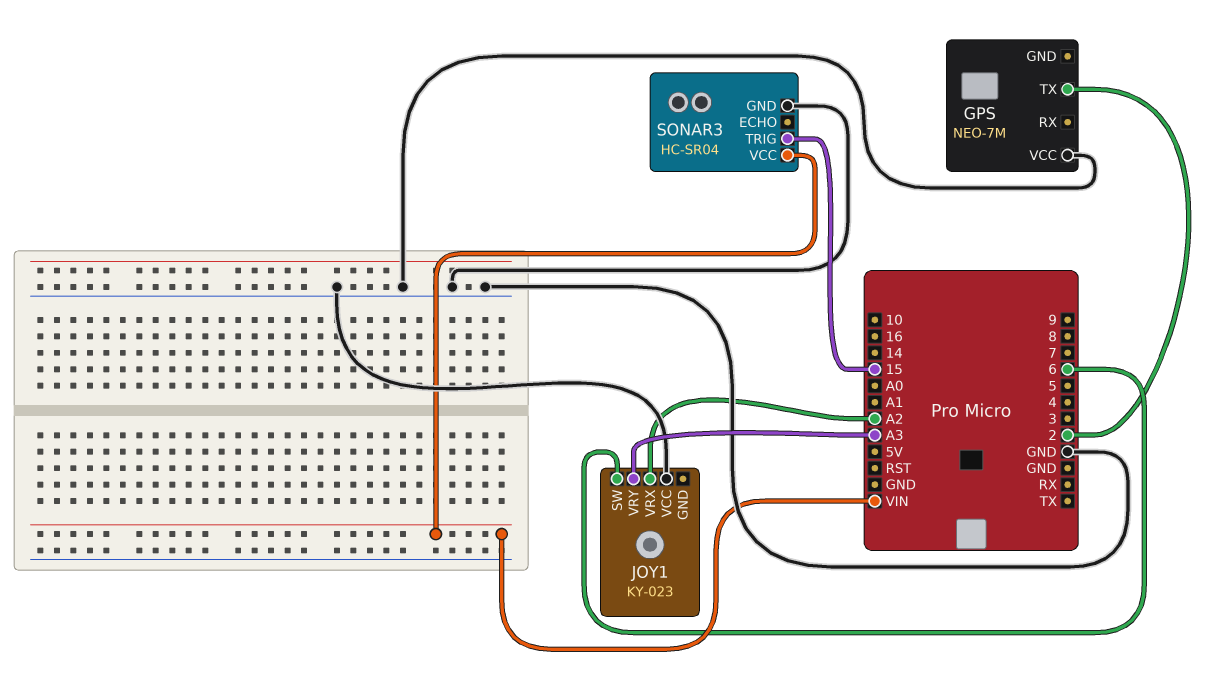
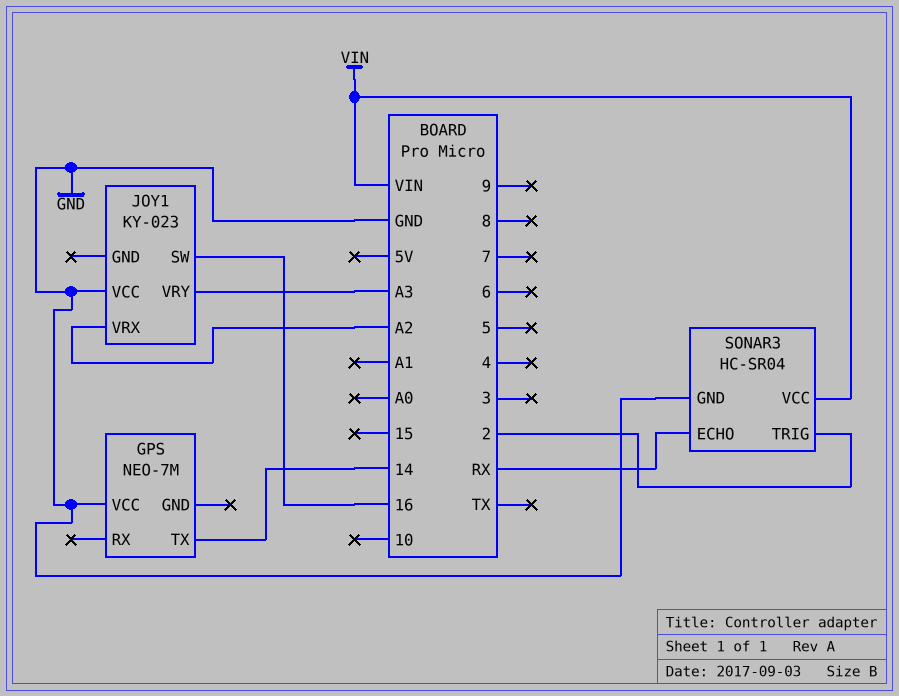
GPS pin TX: 2 -> 14
JOY1 pin SW: 6 -> 16
SONAR3 pin ECHO: none -> RX
SONAR3 pin TRIG: 15 -> 2

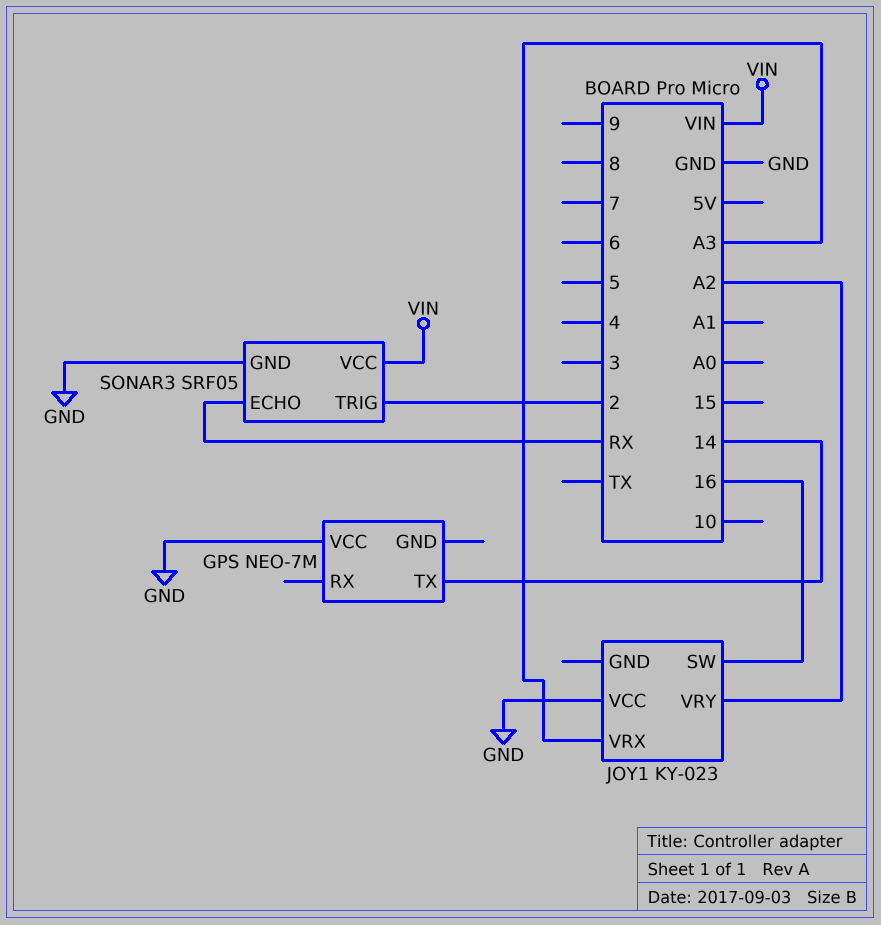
JOY1 pin VRX: A2 -> A3
JOY1 pin VRY: A3 -> A2
SONAR3: HC-SR04 -> SRF05

